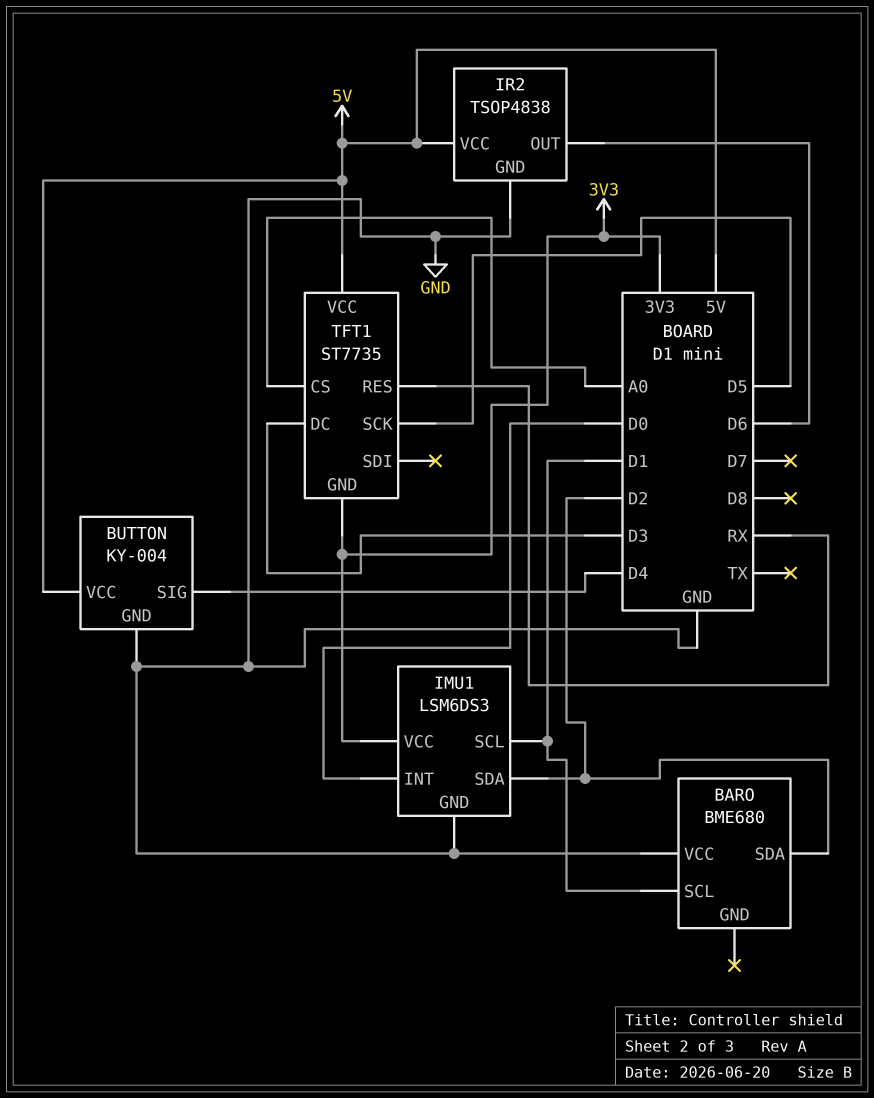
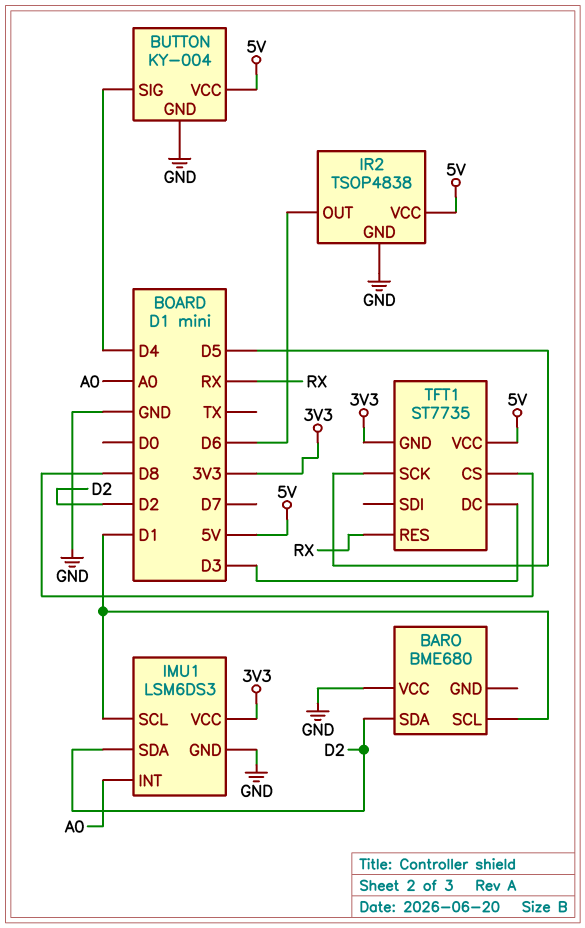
IMU1 pin INT: D0 -> A0
TFT1 pin CS: A0 -> D8

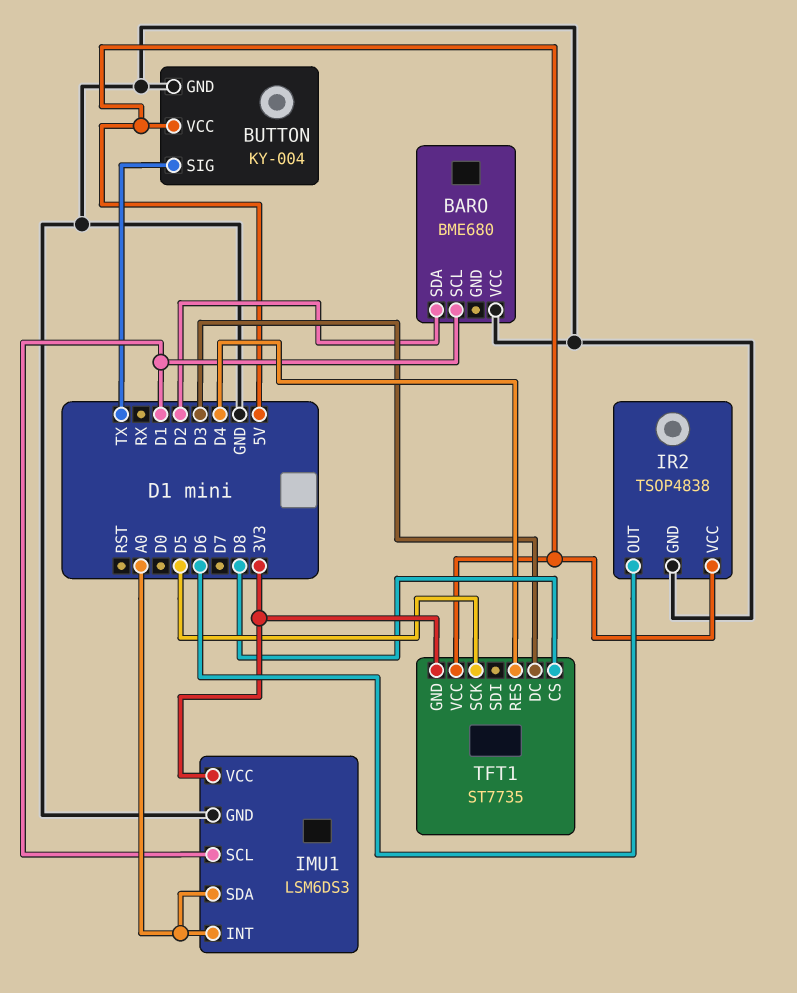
BUTTON pin SIG: D4 -> TX
IMU1 pin SDA: D2 -> A0
TFT1 pin RES: RX -> D4

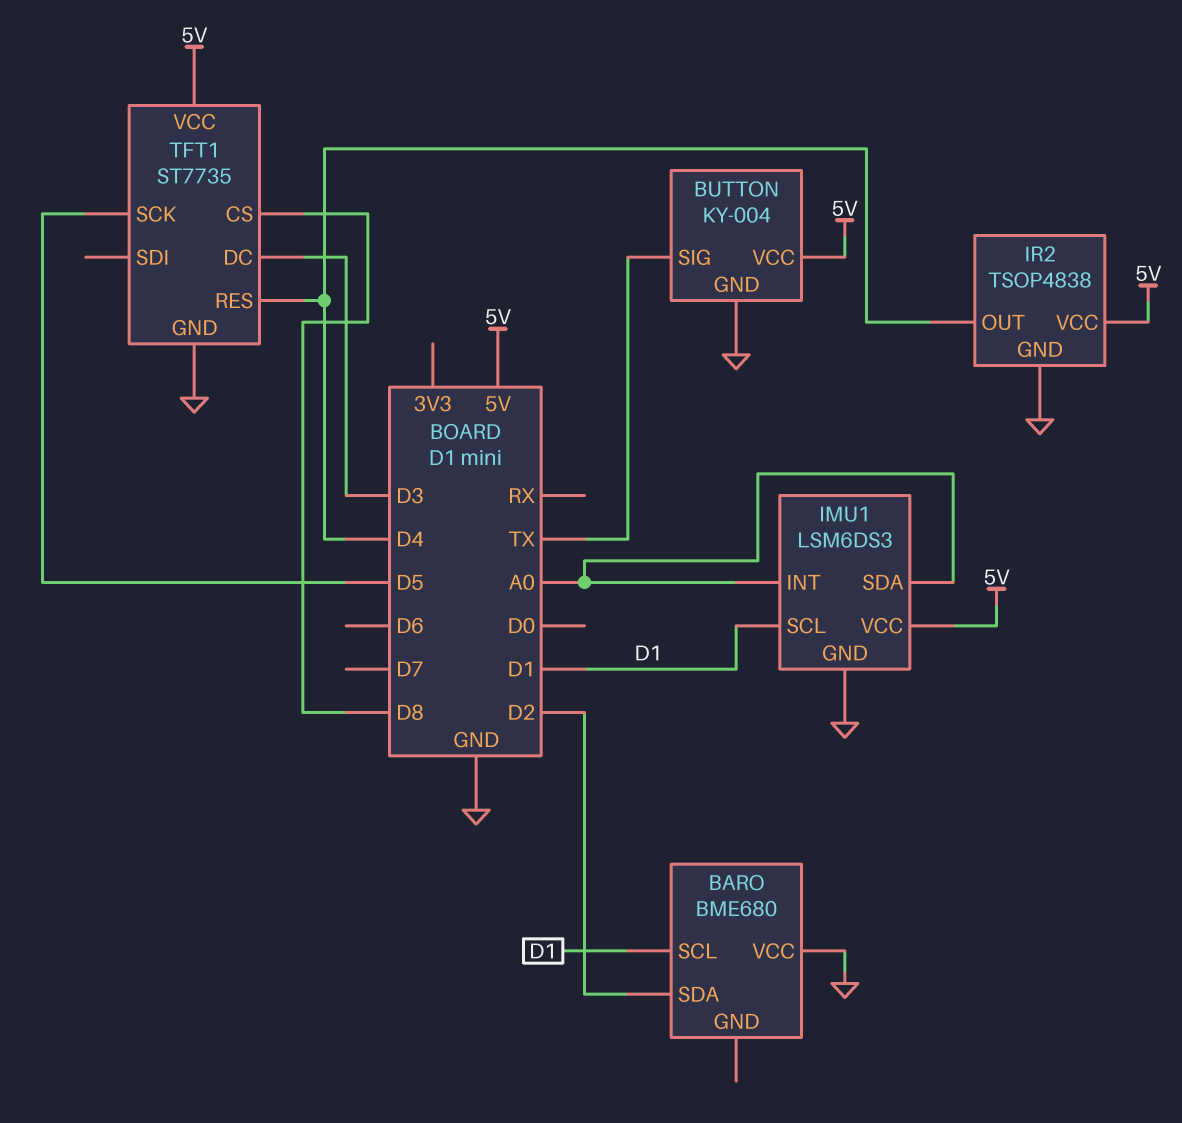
IMU1 pin VCC: 3V3 -> 5V
IR2 pin OUT: D6 -> D4
TFT1 pin GND: 3V3 -> GND

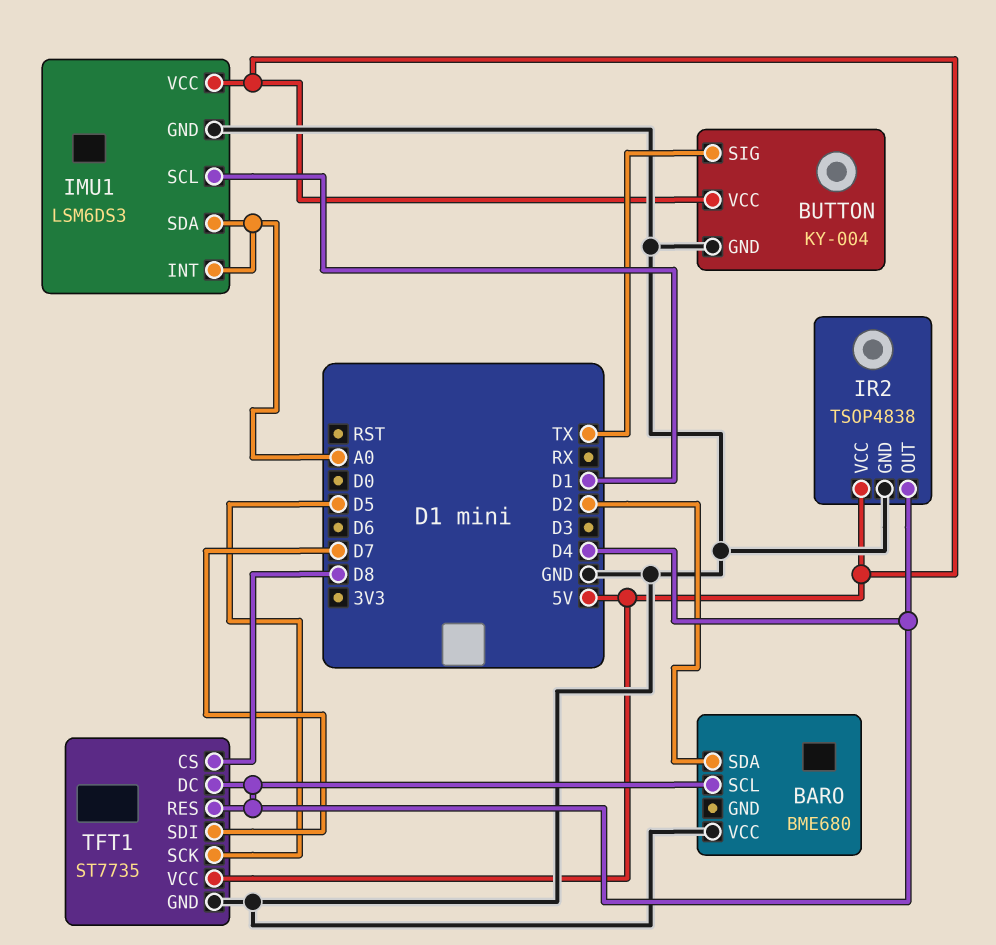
BARO pin SCL: D1 -> D4
TFT1 pin DC: D3 -> D4
TFT1 pin SDI: none -> D7

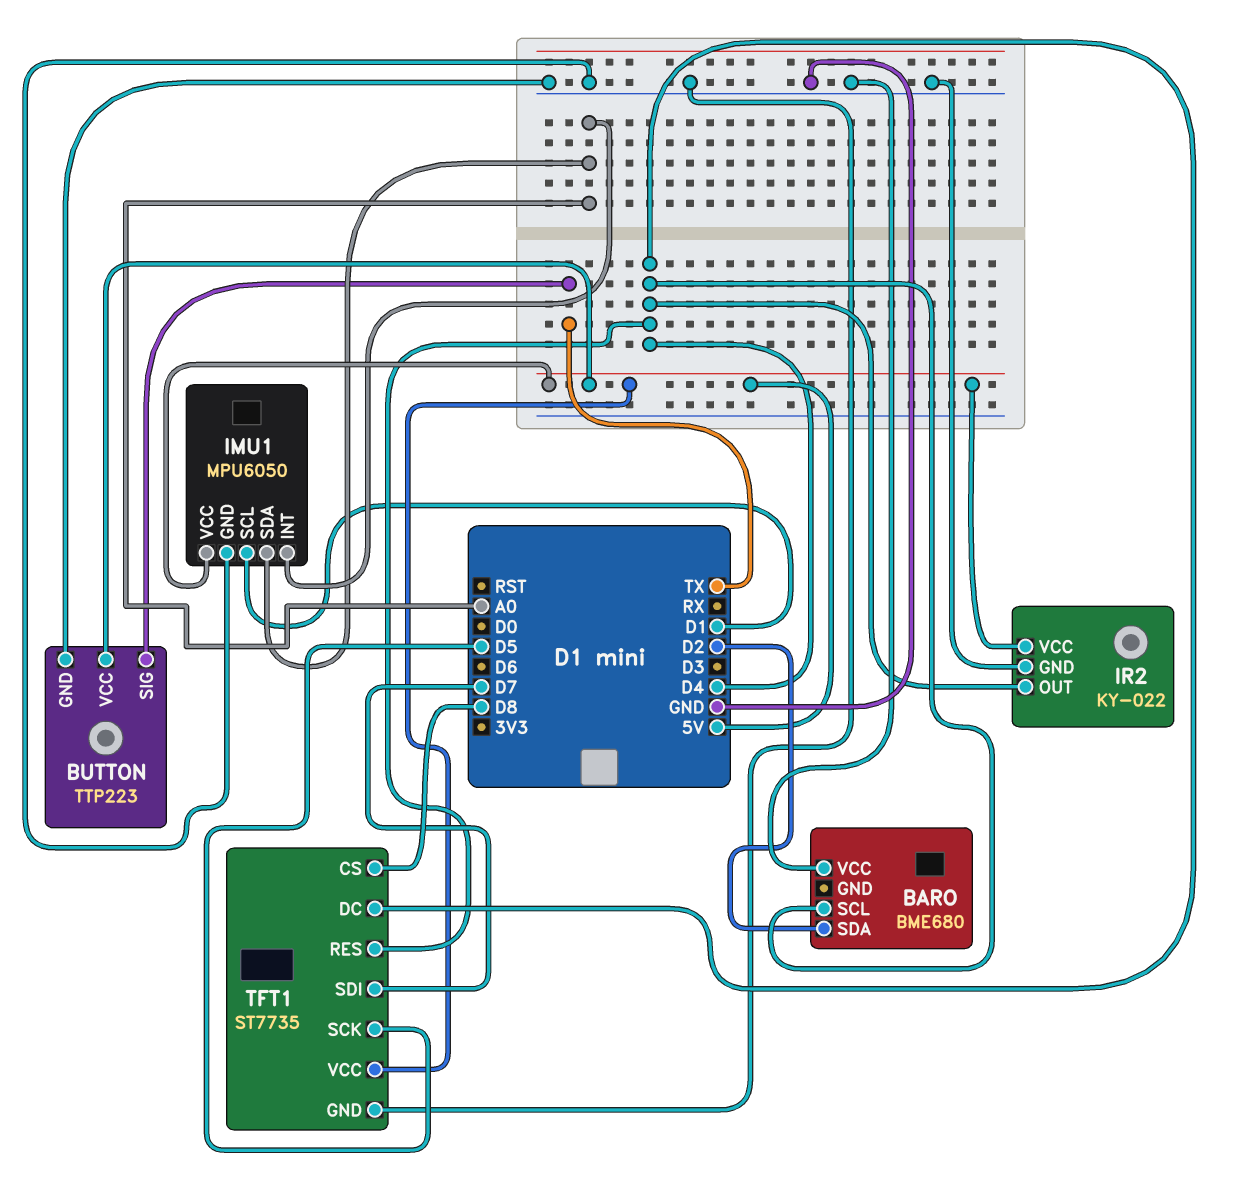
BUTTON: KY-004 -> TTP223
IMU1: LSM6DS3 -> MPU6050
IR2: TSOP4838 -> KY-022

